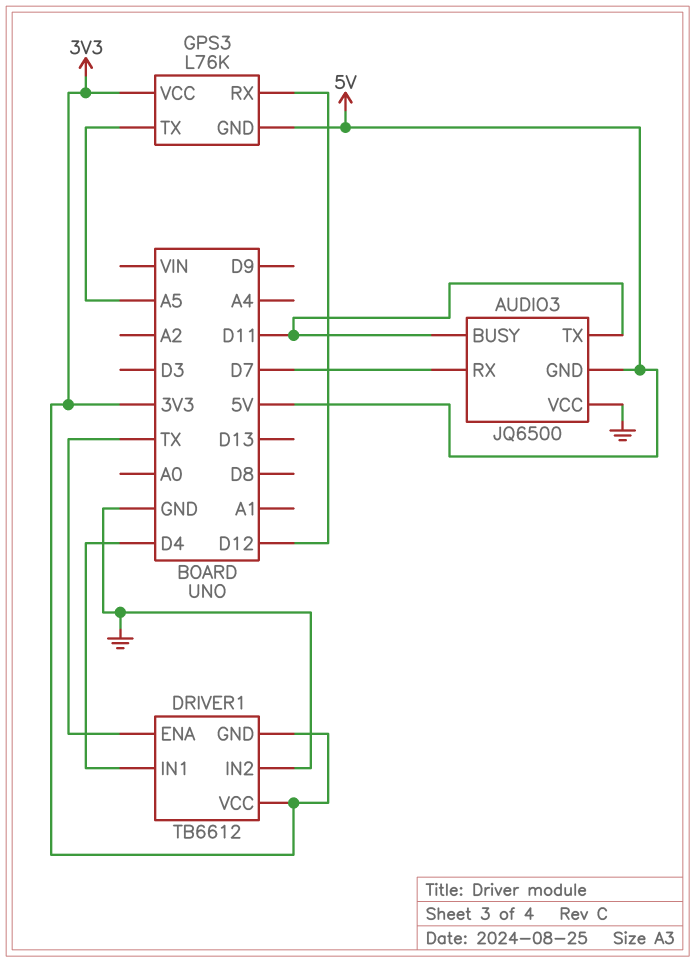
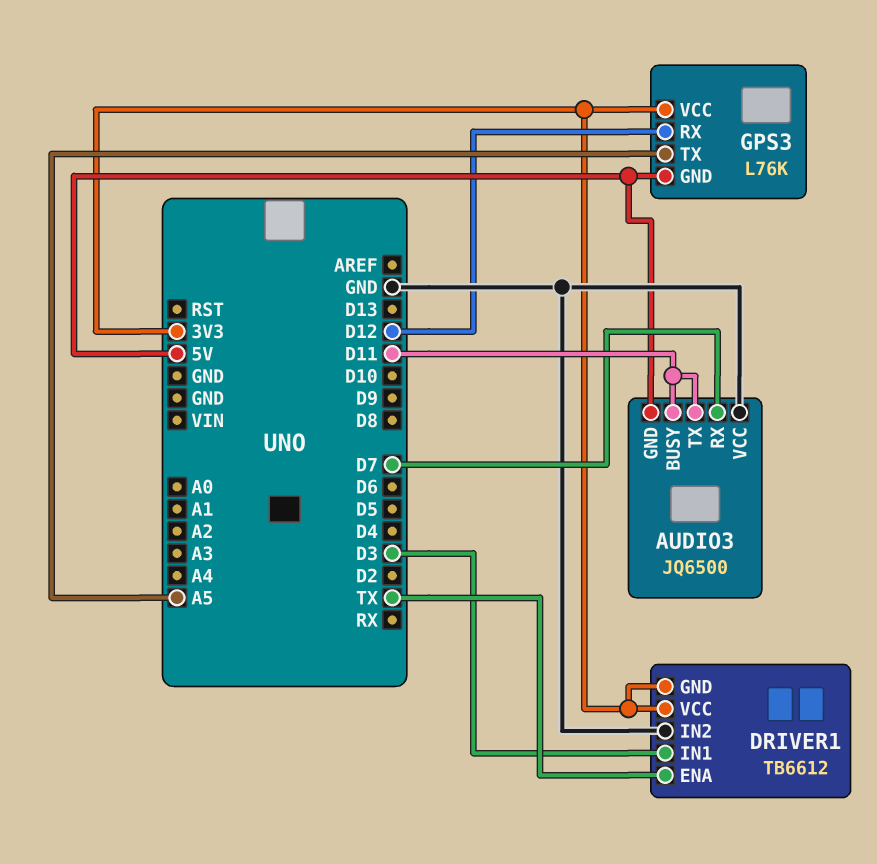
DRIVER1 pin IN1: D4 -> D3

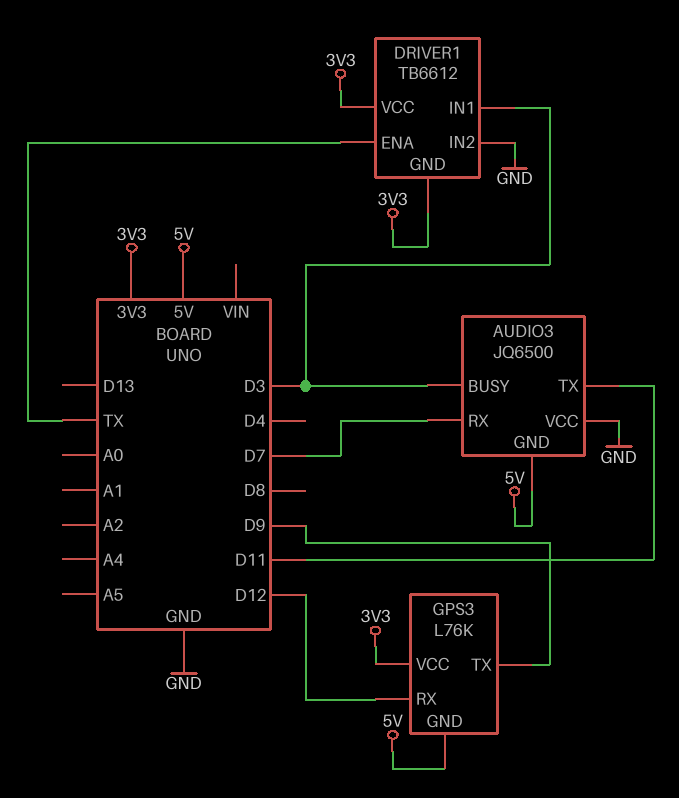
AUDIO3 pin BUSY: D11 -> D3
GPS3 pin TX: A5 -> D9

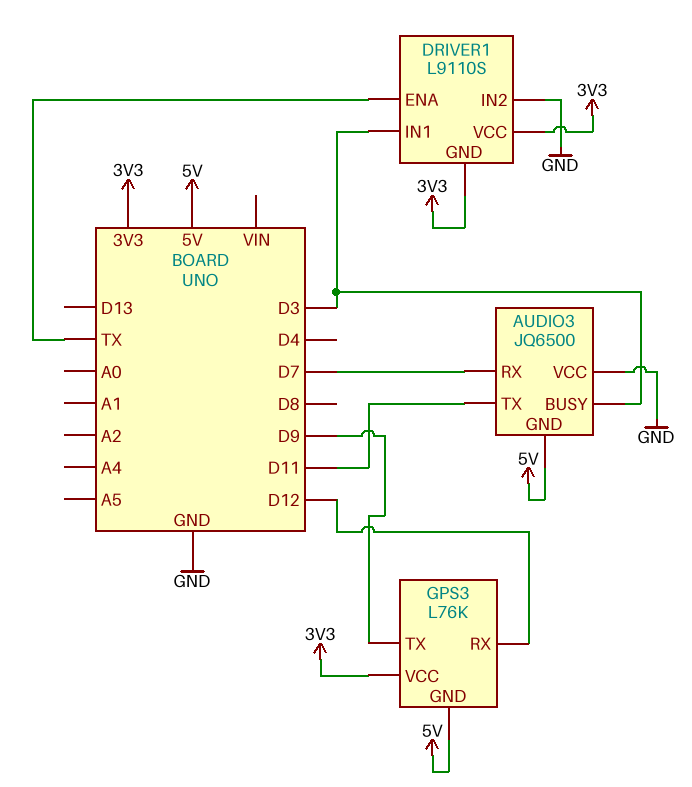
DRIVER1: TB6612 -> L9110S

